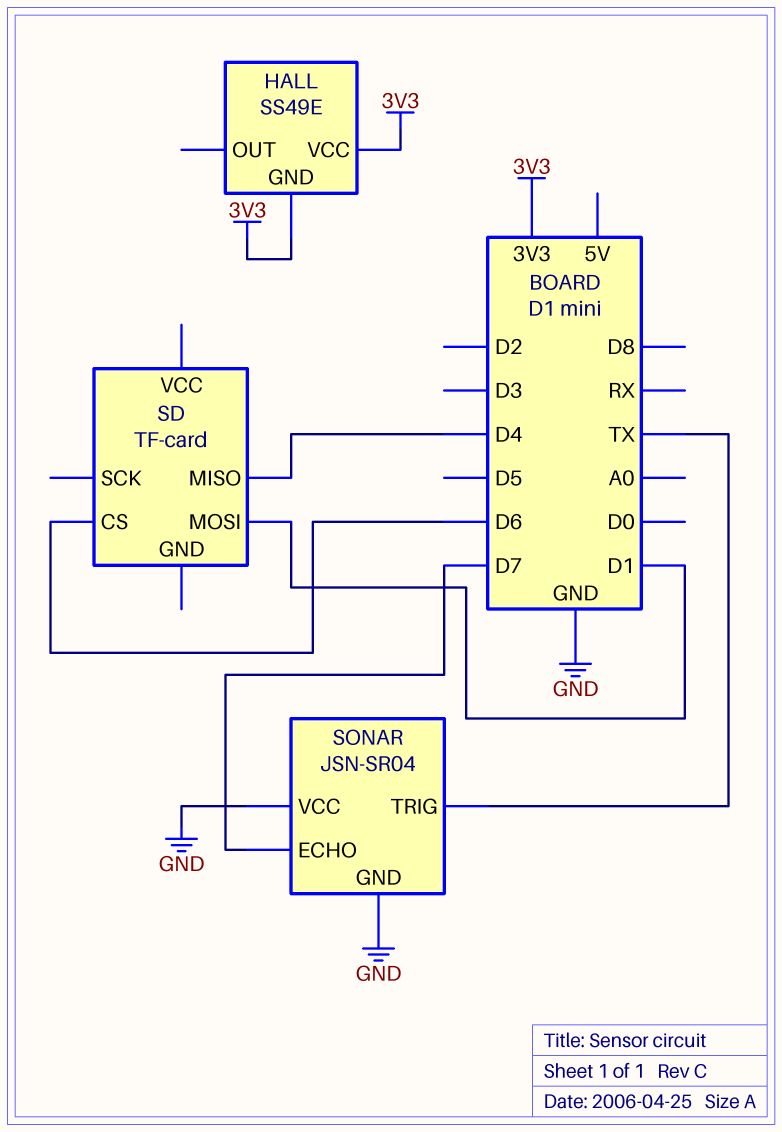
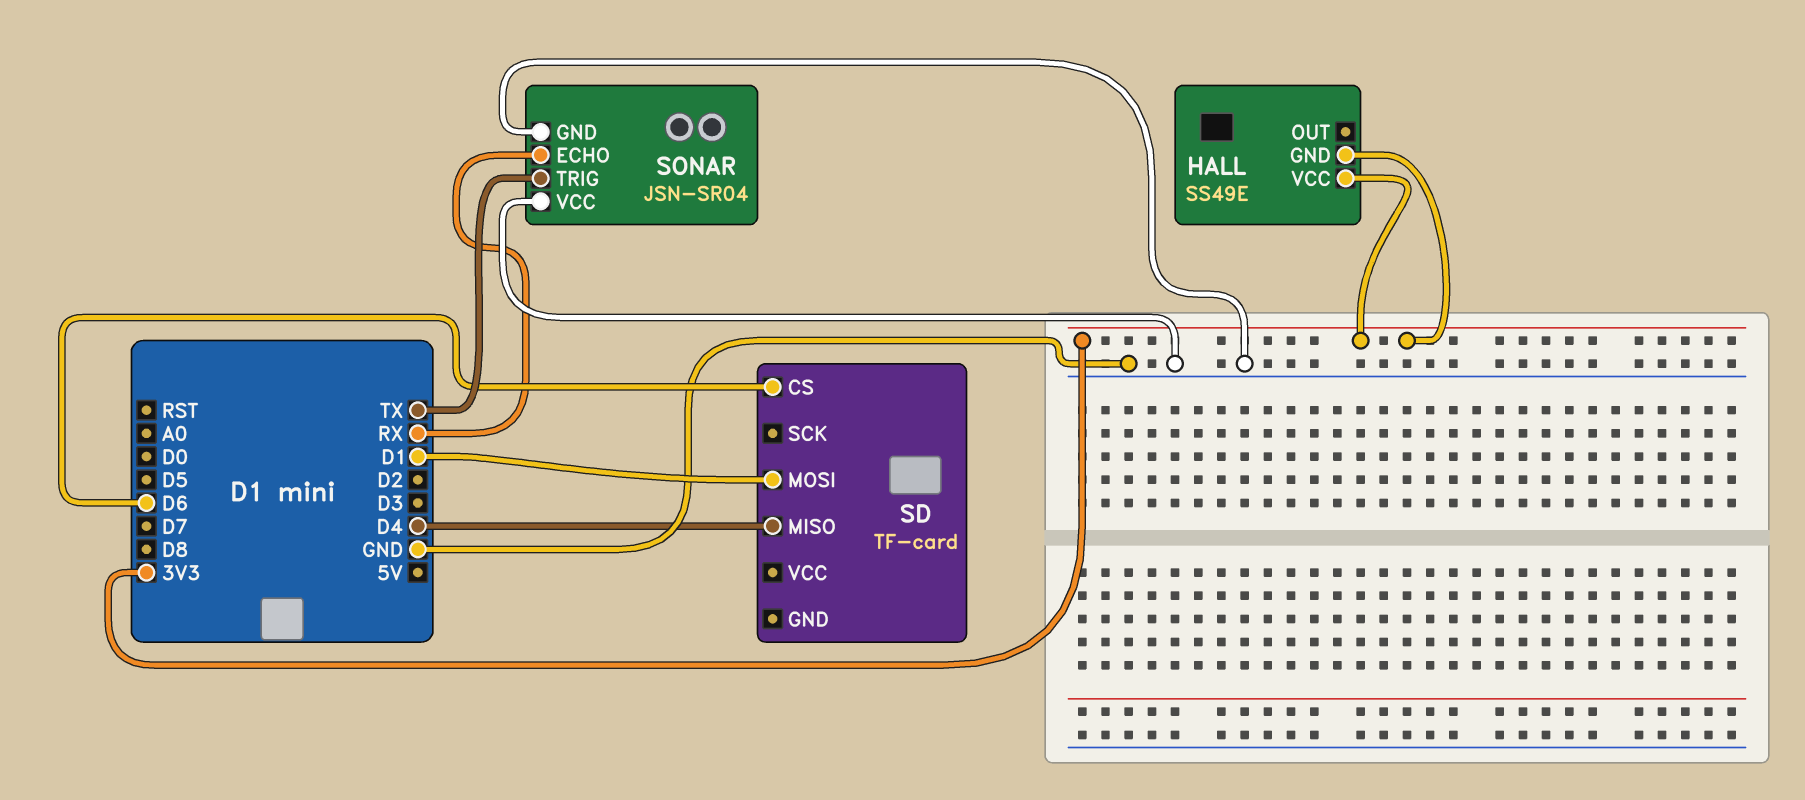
SONAR pin ECHO: D7 -> RX

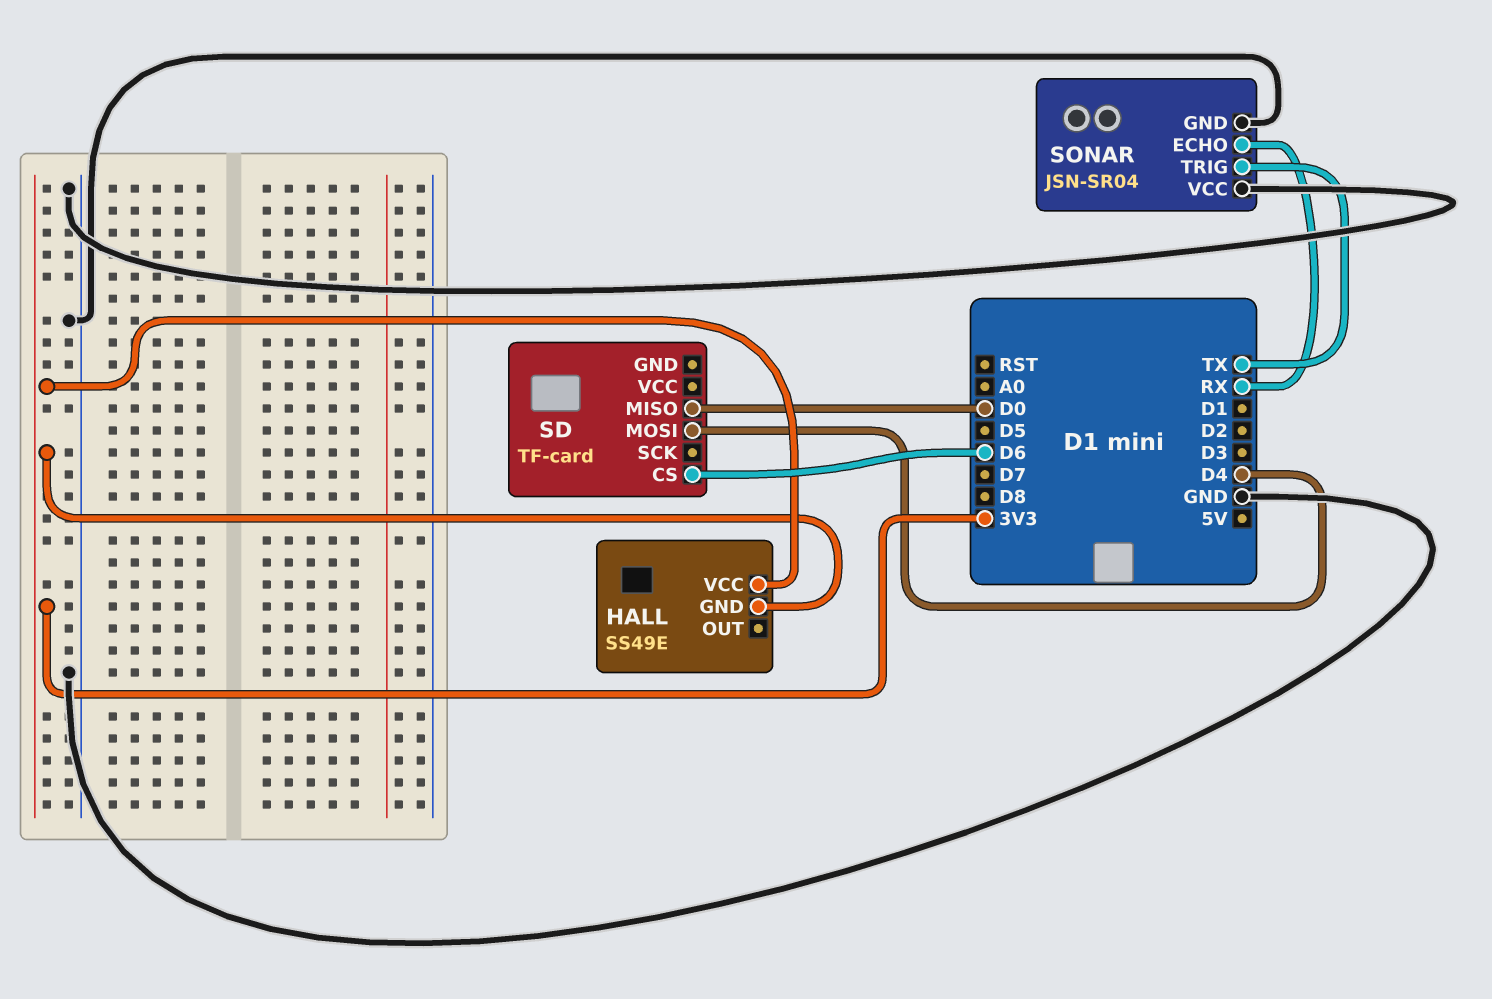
SD pin MISO: D4 -> D0
SD pin MOSI: D1 -> D4

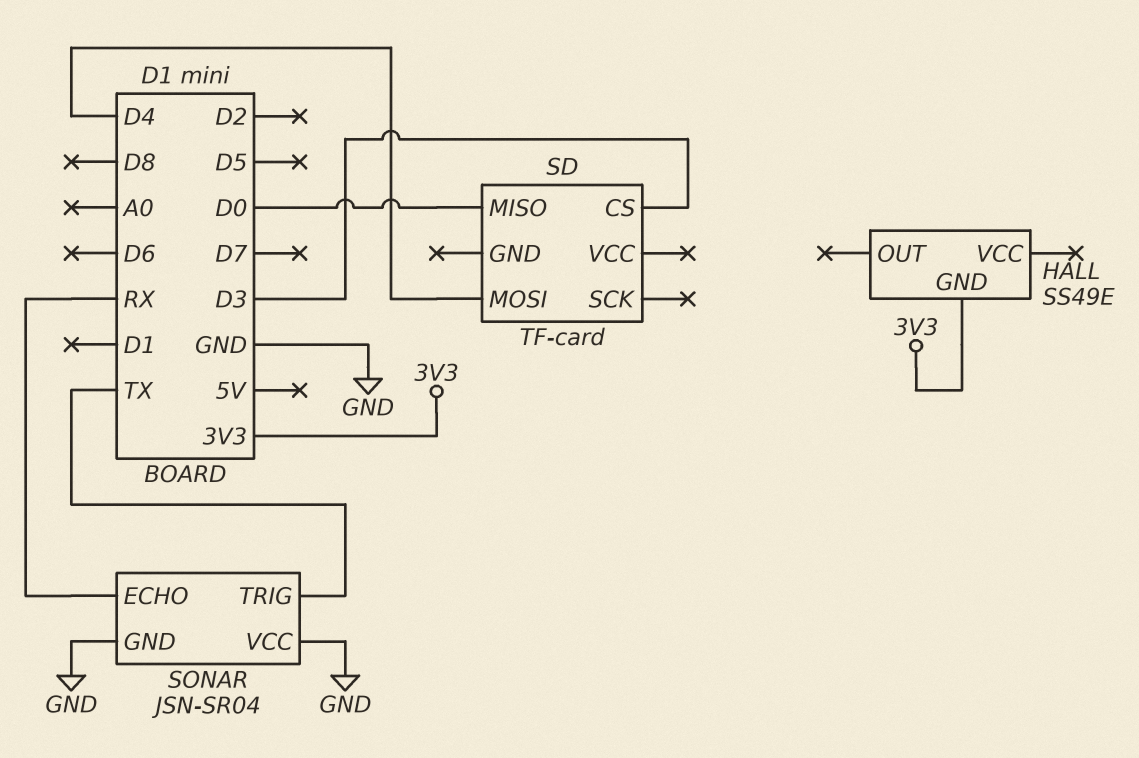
HALL pin VCC: 3V3 -> none
SD pin CS: D6 -> D3

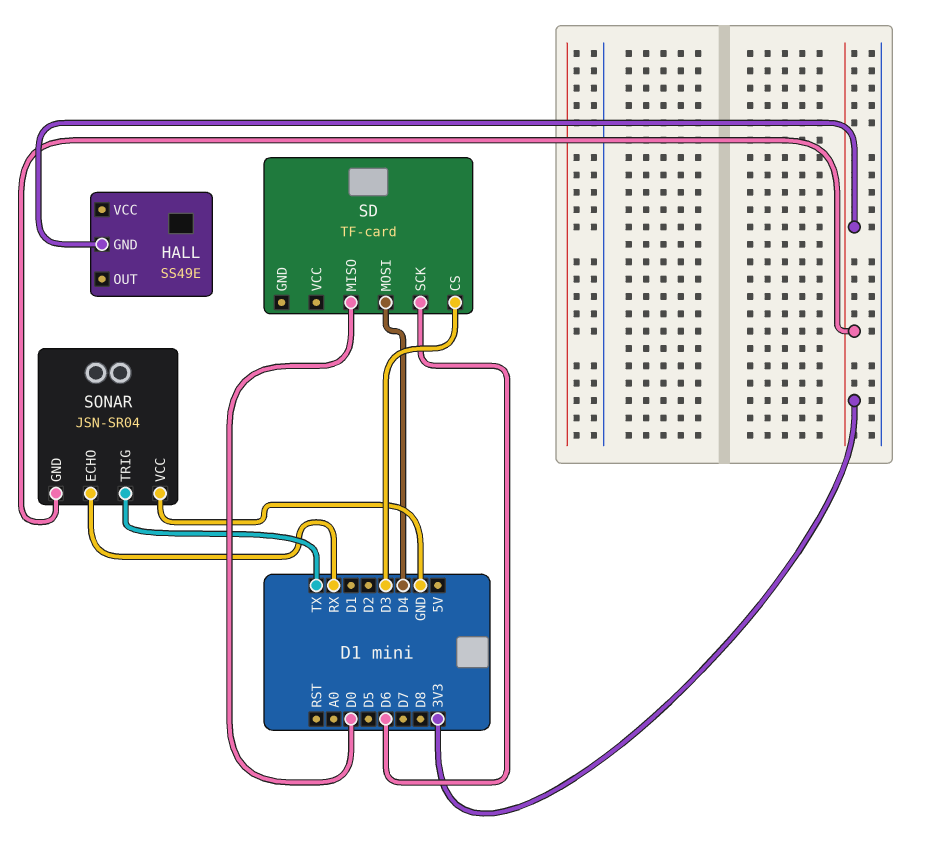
SD pin SCK: none -> D6
SONAR pin GND: GND -> 3V3

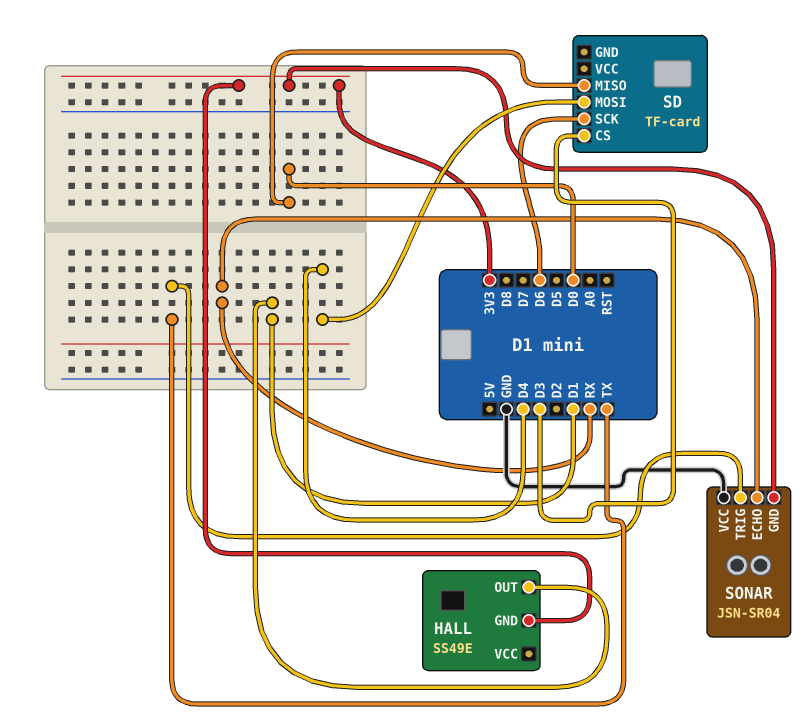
HALL pin OUT: none -> D1

